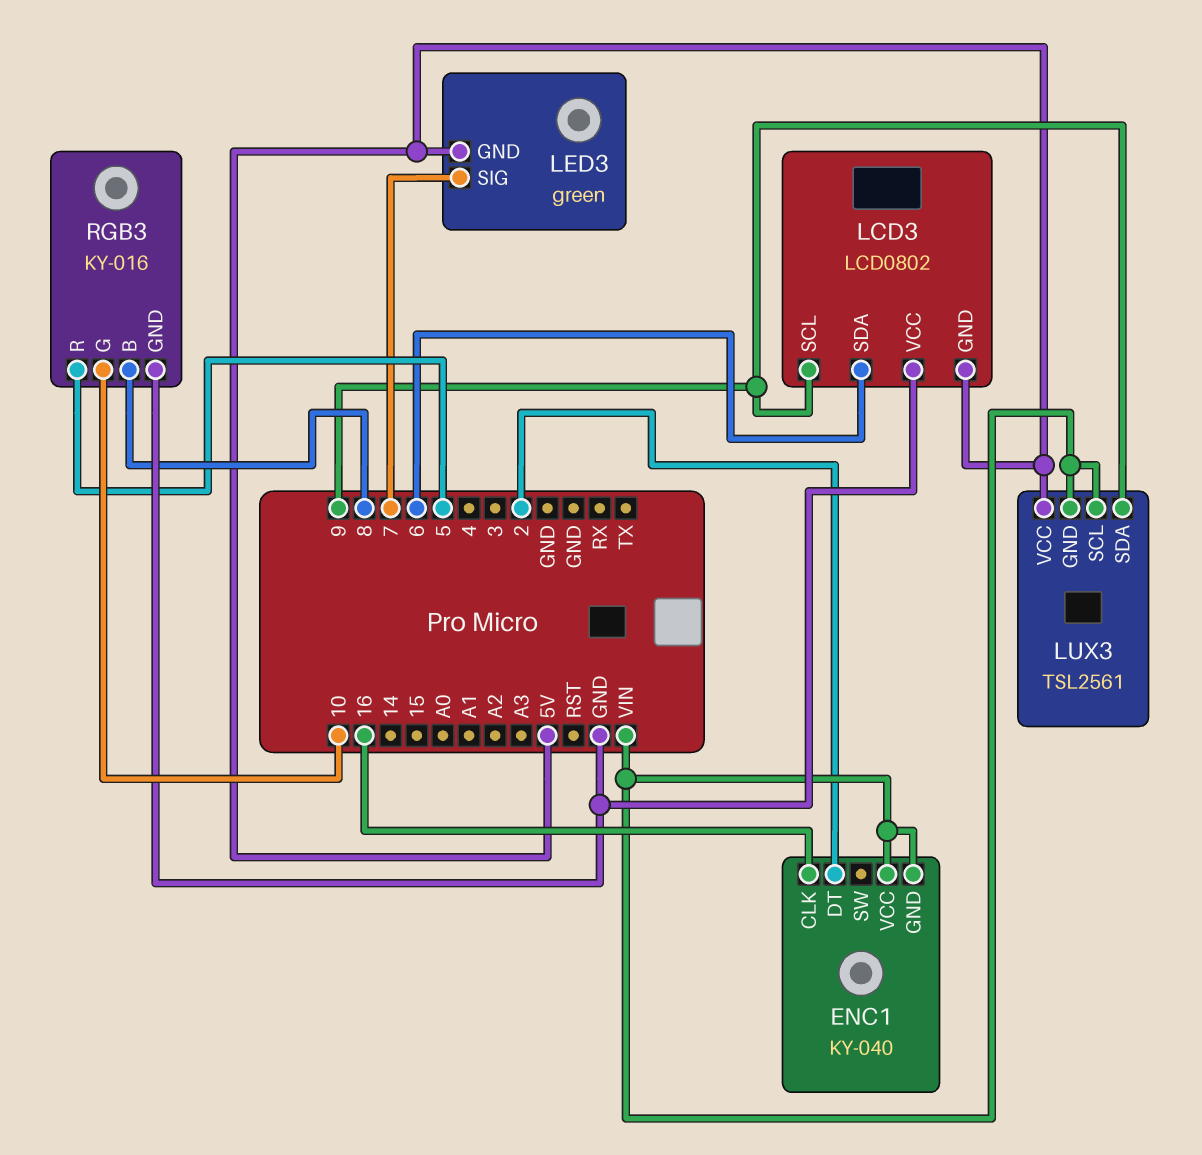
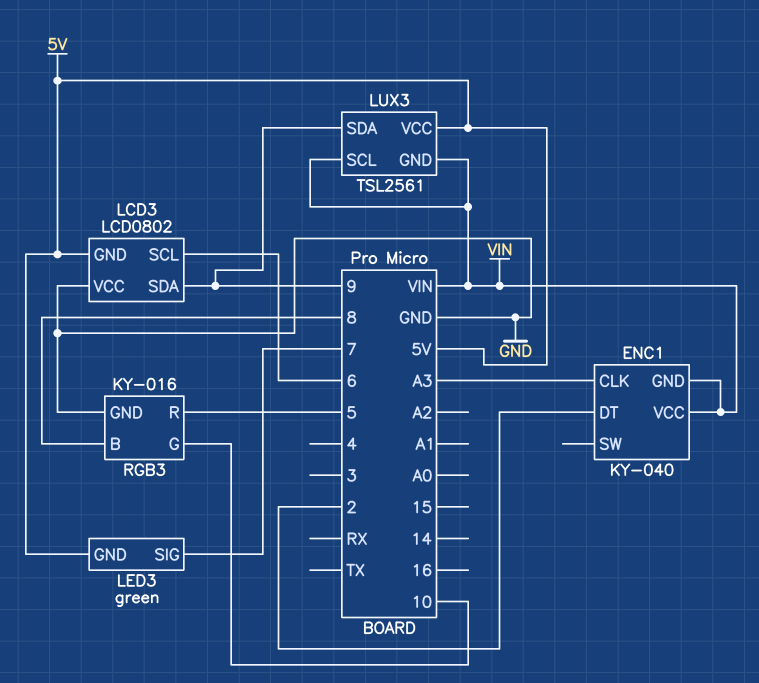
ENC1 pin CLK: 16 -> A3
LCD3 pin SCL: 9 -> 6
LCD3 pin SDA: 6 -> 9

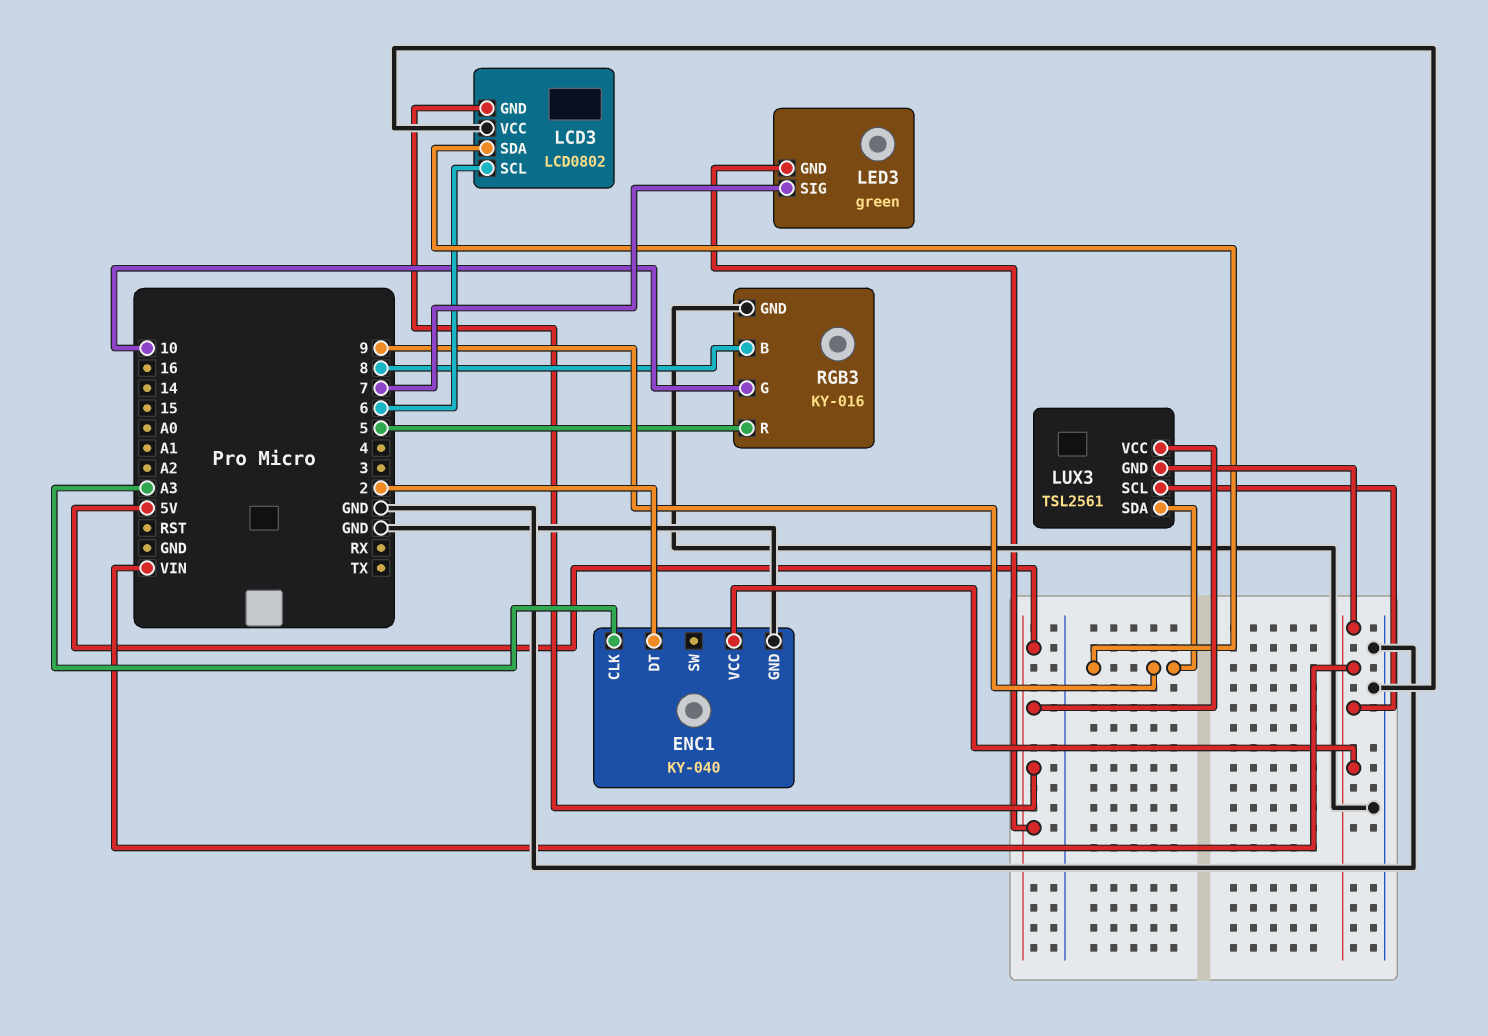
ENC1 pin GND: VIN -> GND

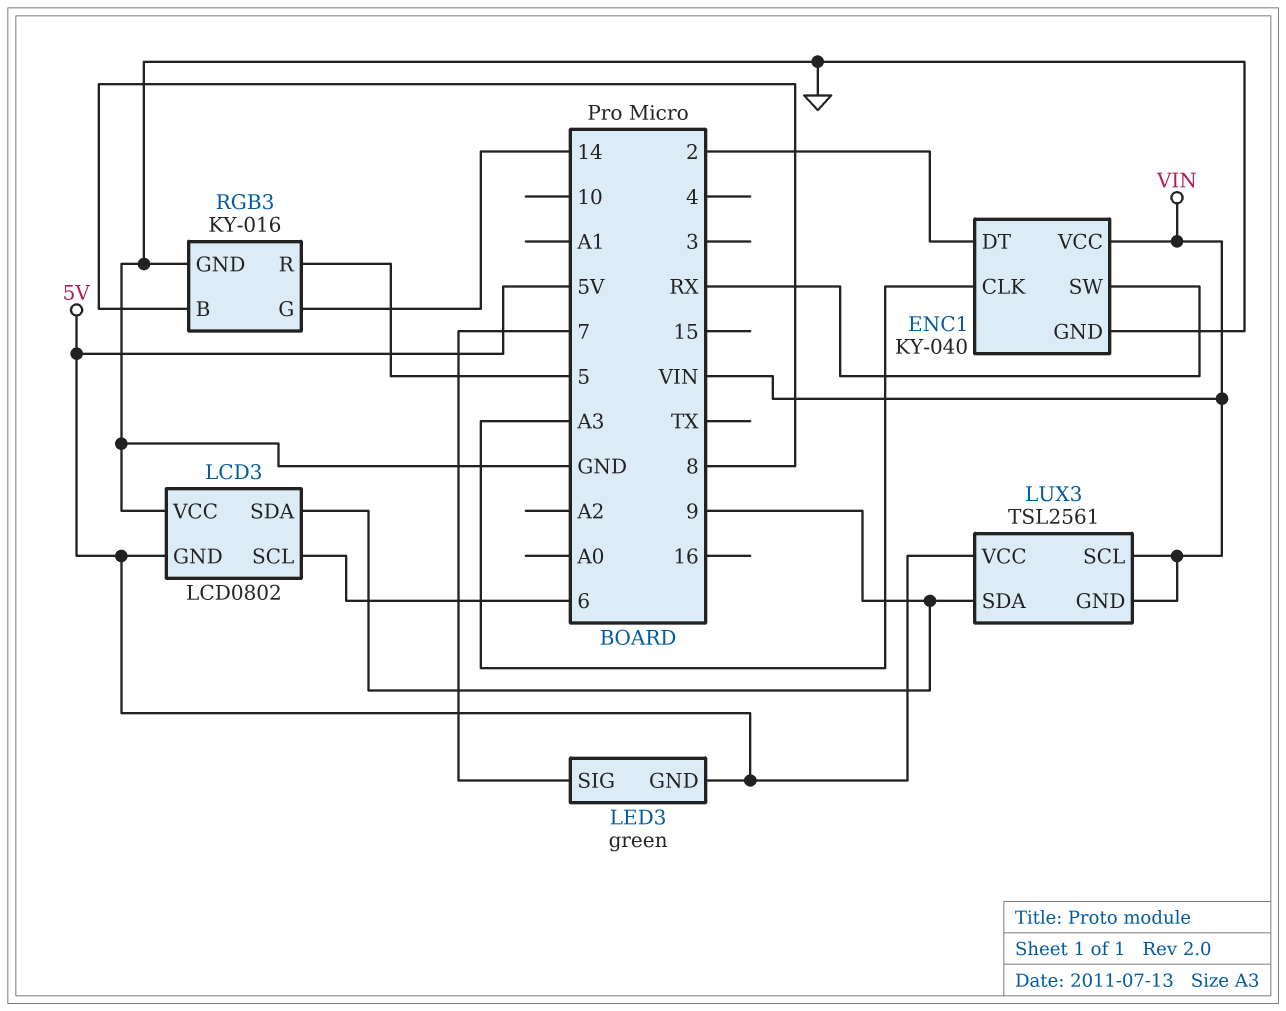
ENC1 pin SW: none -> RX
RGB3 pin G: 10 -> 14

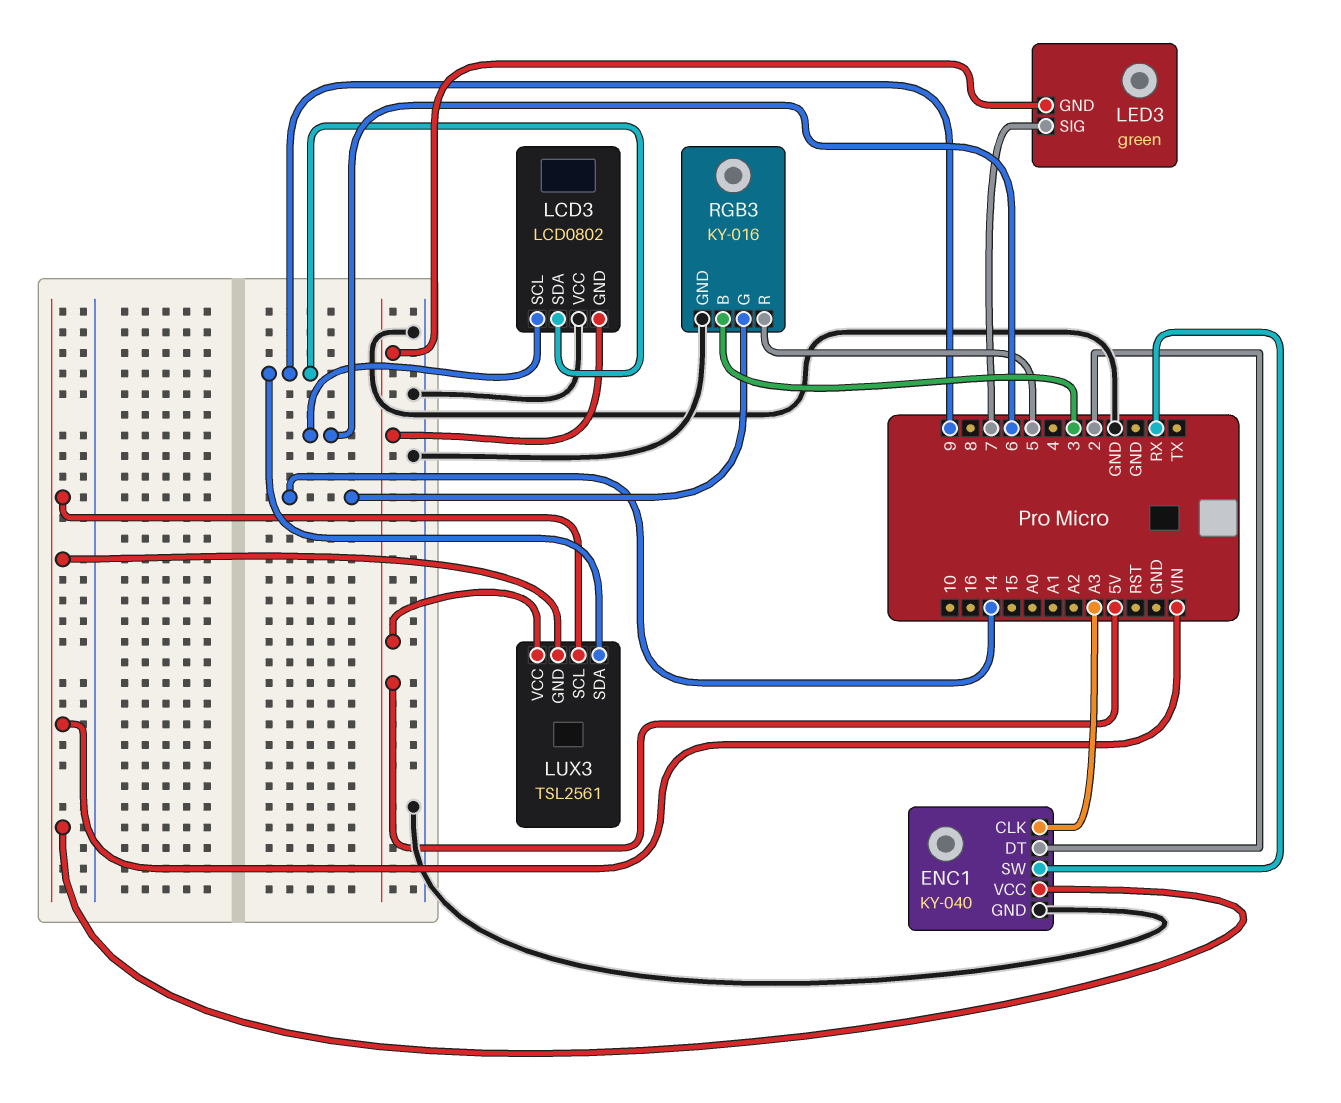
RGB3 pin B: 8 -> 3

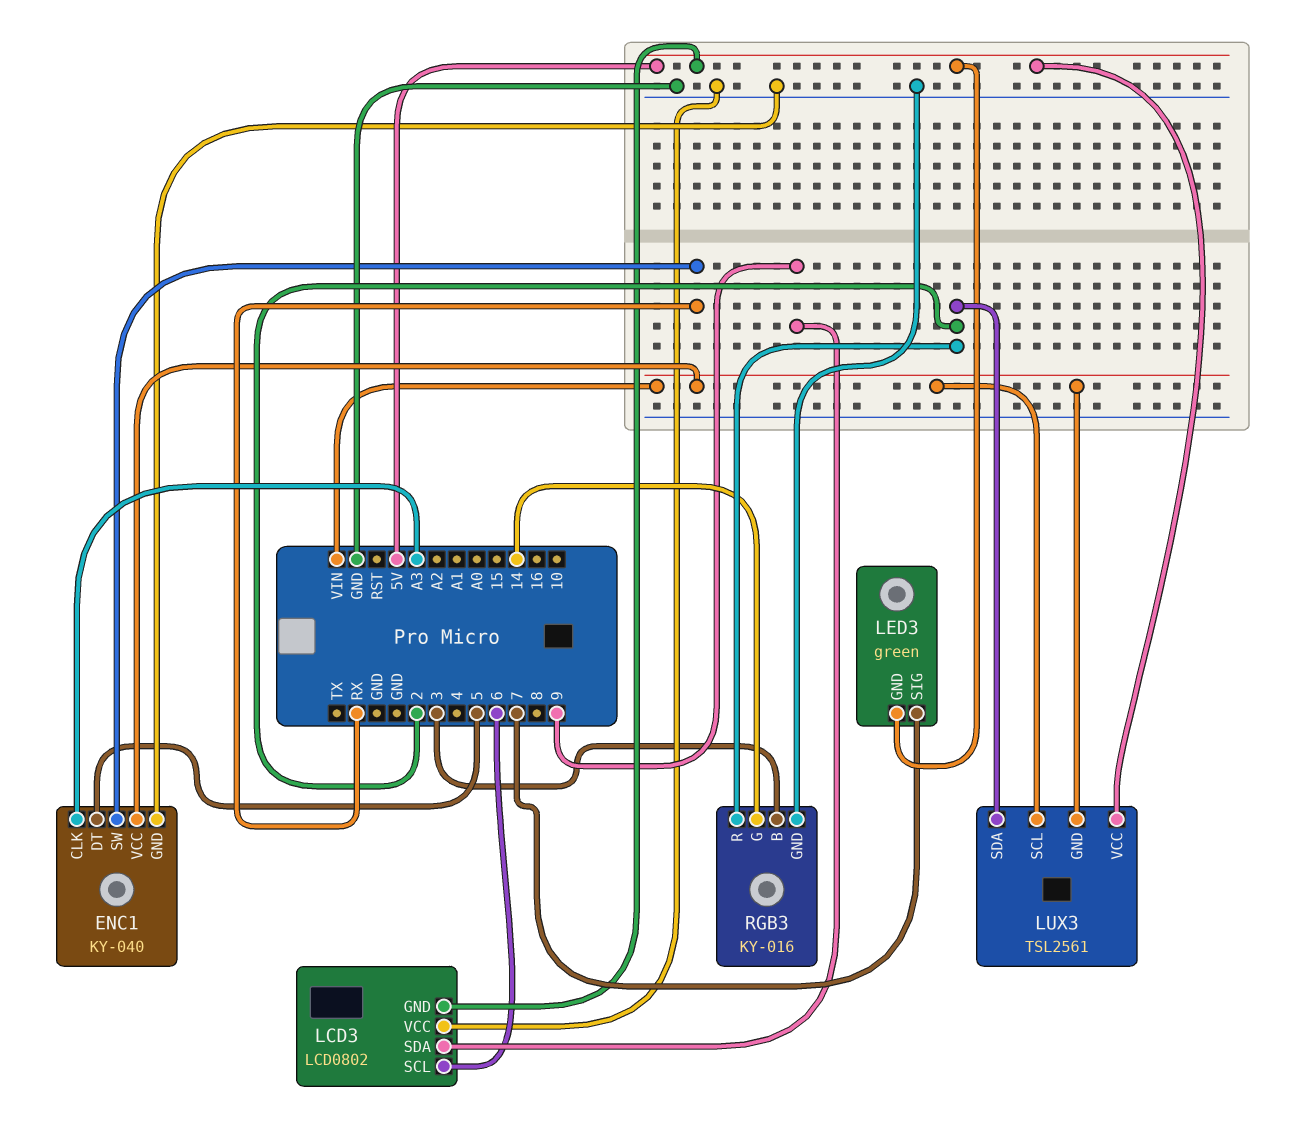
ENC1 pin DT: 2 -> 5
LUX3 pin SDA: 9 -> 2
RGB3 pin R: 5 -> 2

